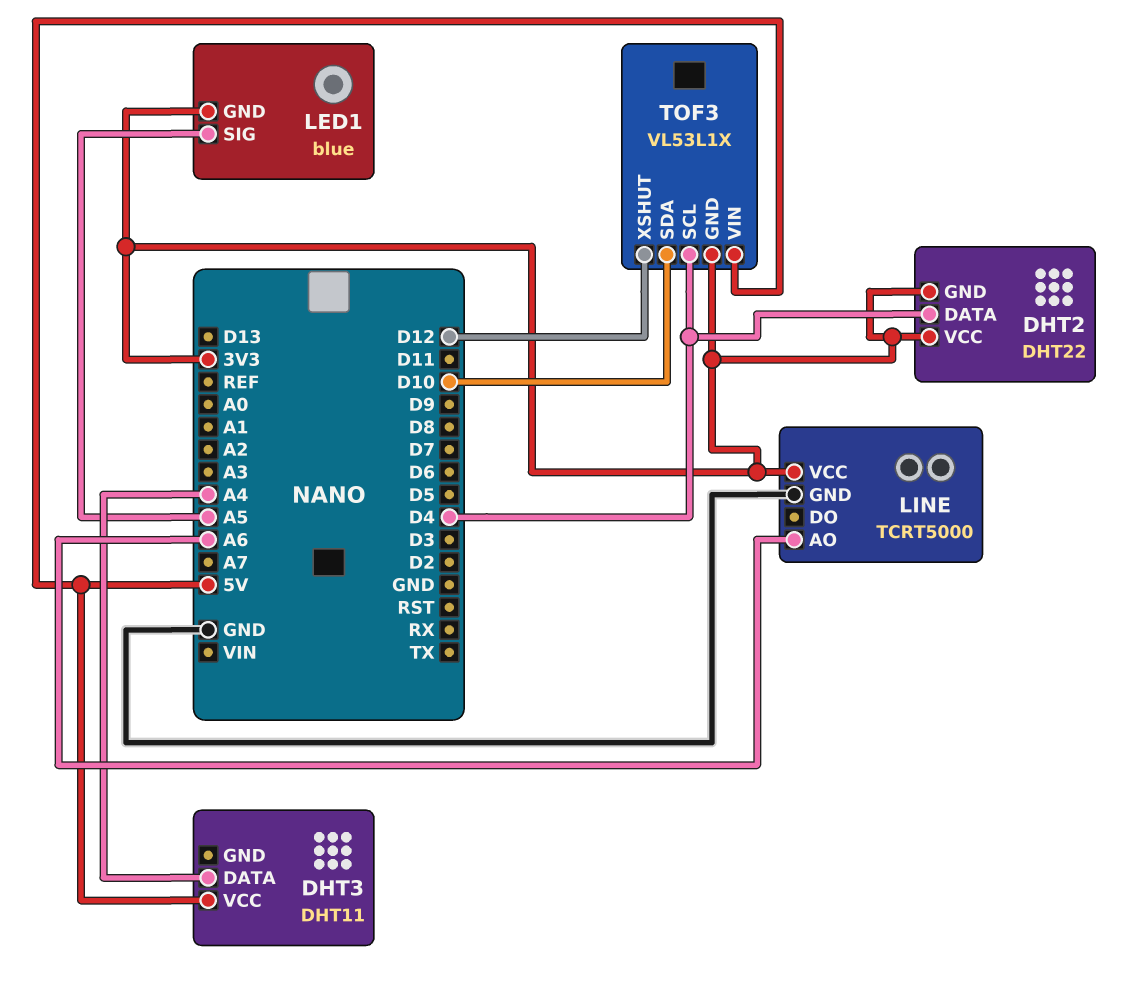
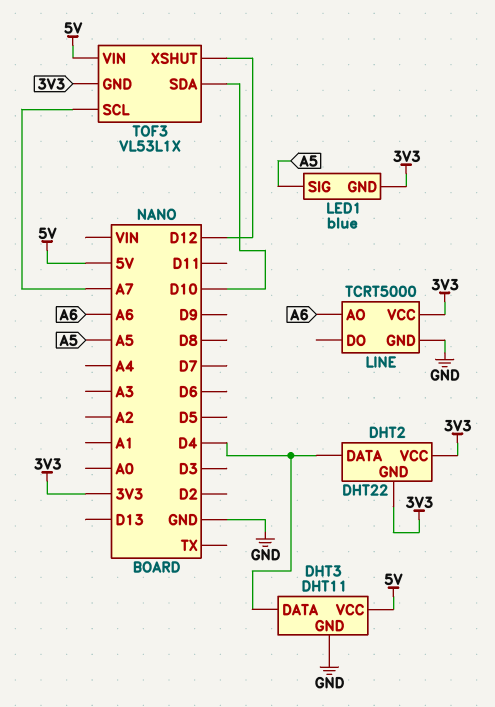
DHT3 pin DATA: A4 -> D4
DHT3 pin GND: none -> GND
TOF3 pin SCL: D4 -> A7

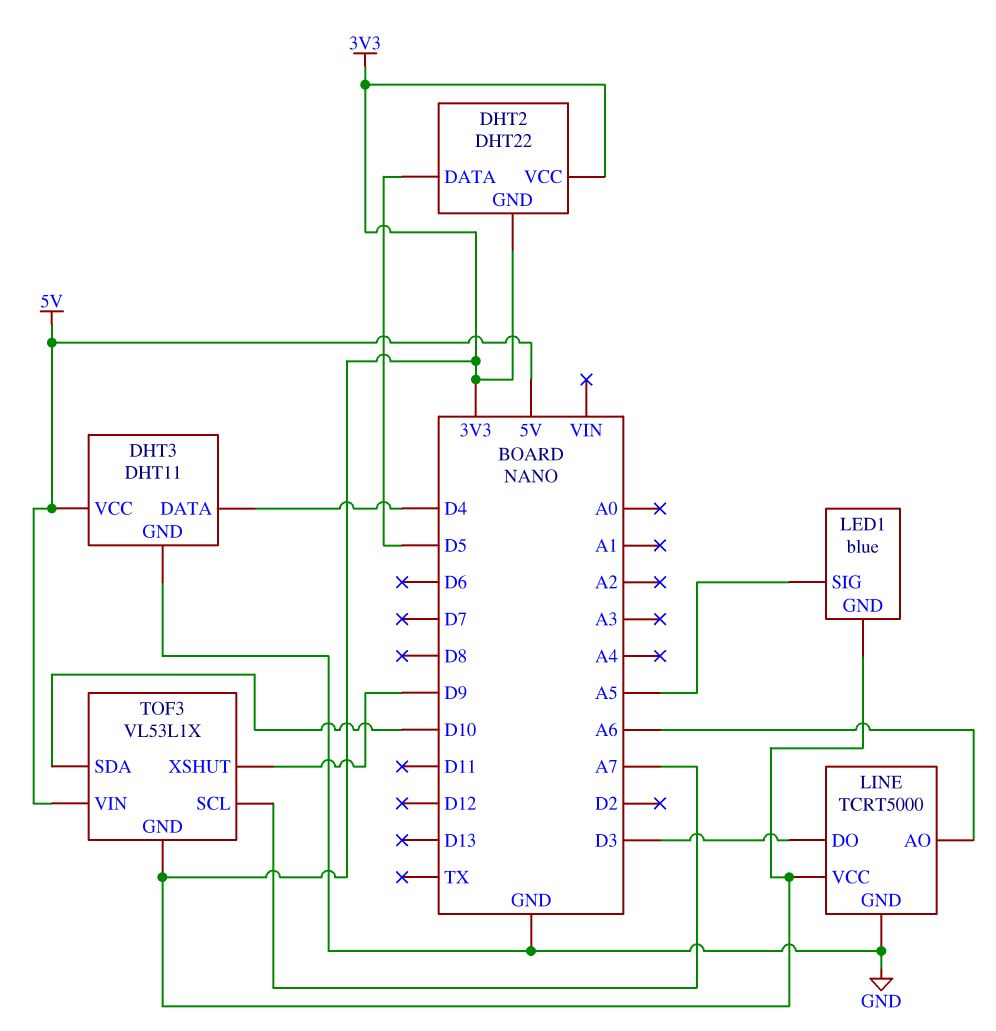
DHT2 pin DATA: D4 -> D5
LINE pin DO: none -> D3
TOF3 pin XSHUT: D12 -> D9

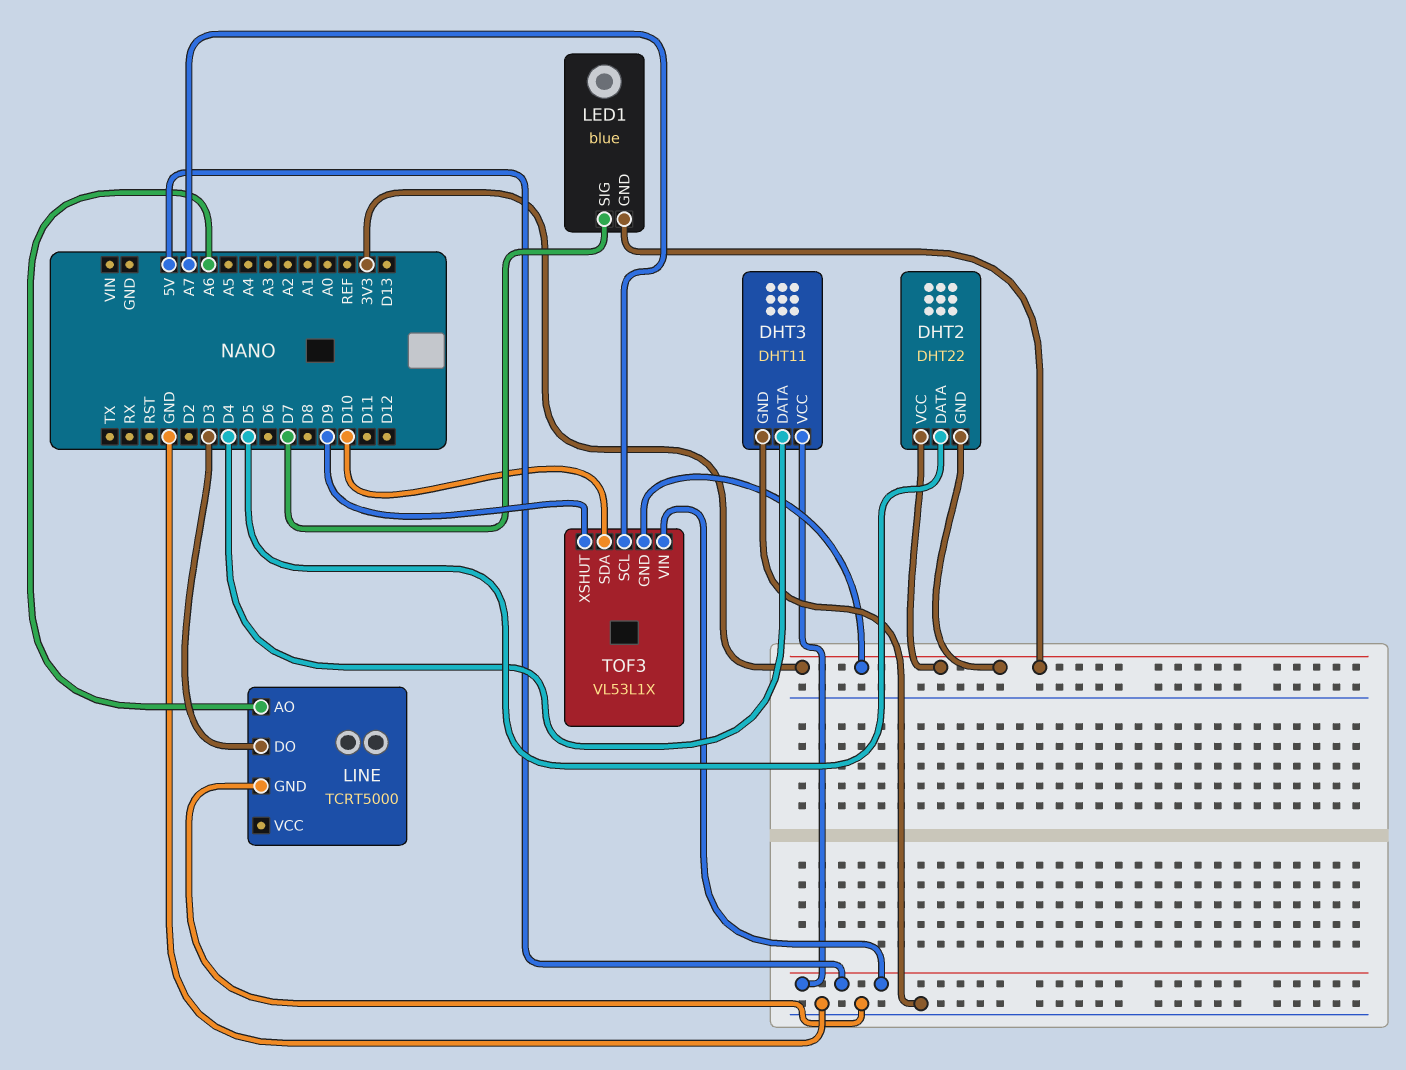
LED1 pin SIG: A5 -> D7
LINE pin VCC: 3V3 -> none

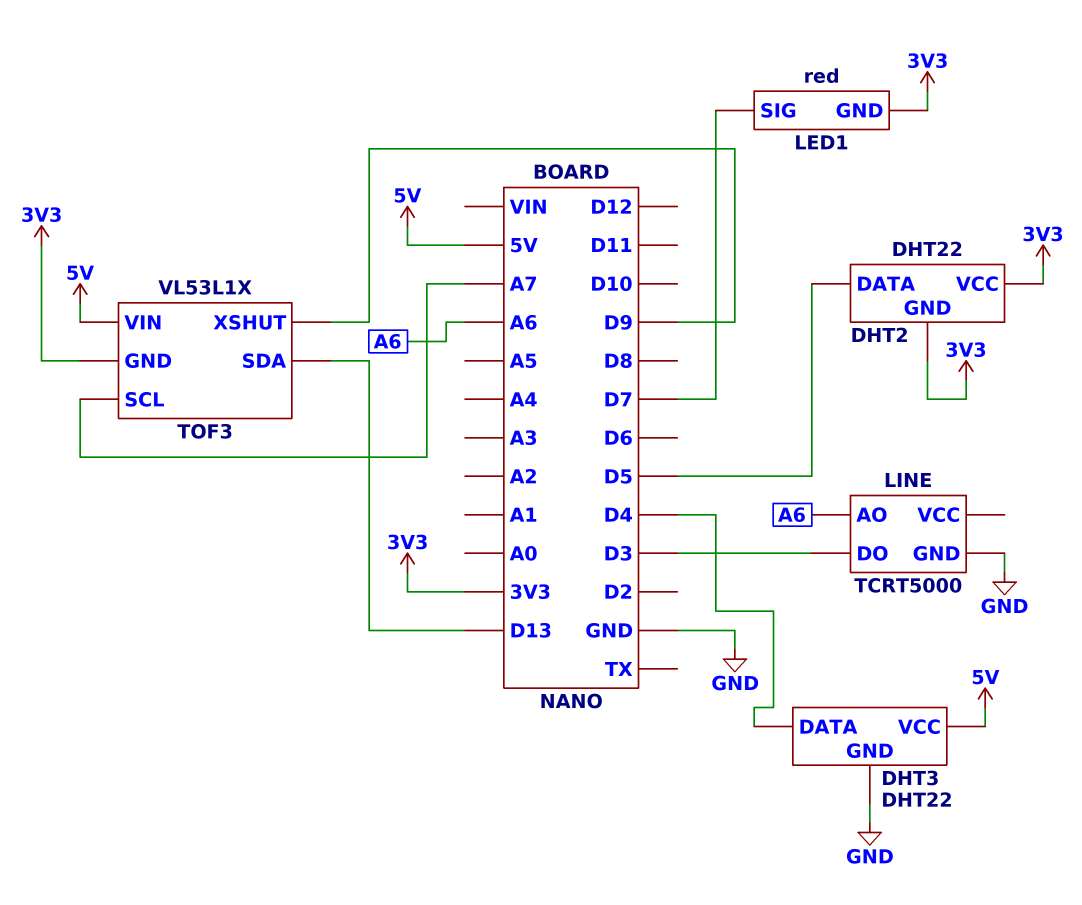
DHT3: DHT11 -> DHT22
LED1: blue -> red
TOF3 pin SDA: D10 -> D13

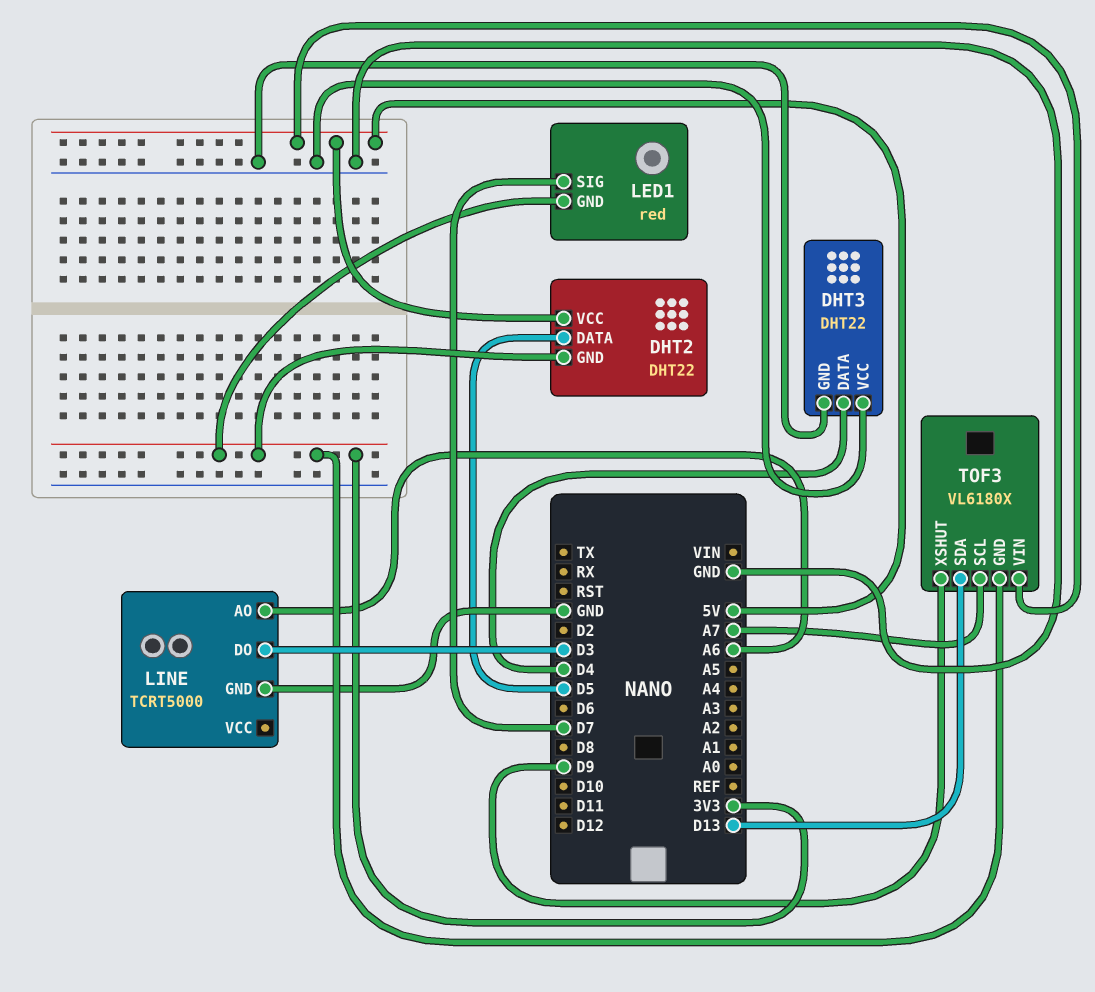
DHT2 pin VCC: 3V3 -> 5V
DHT3 pin VCC: 5V -> GND
TOF3: VL53L1X -> VL6180X

